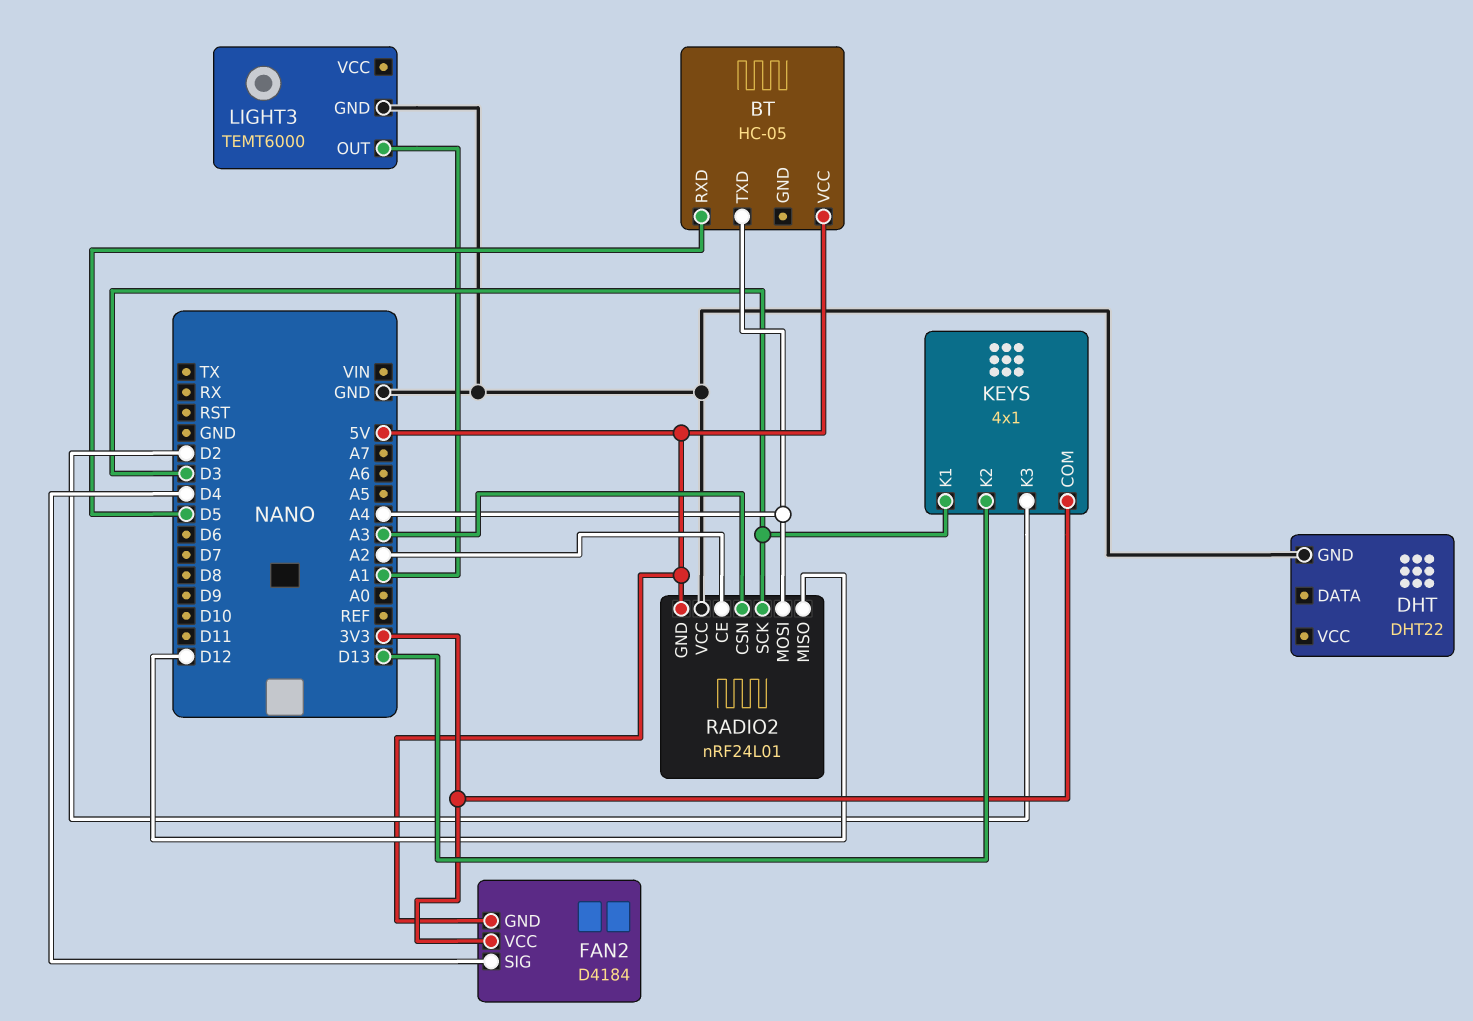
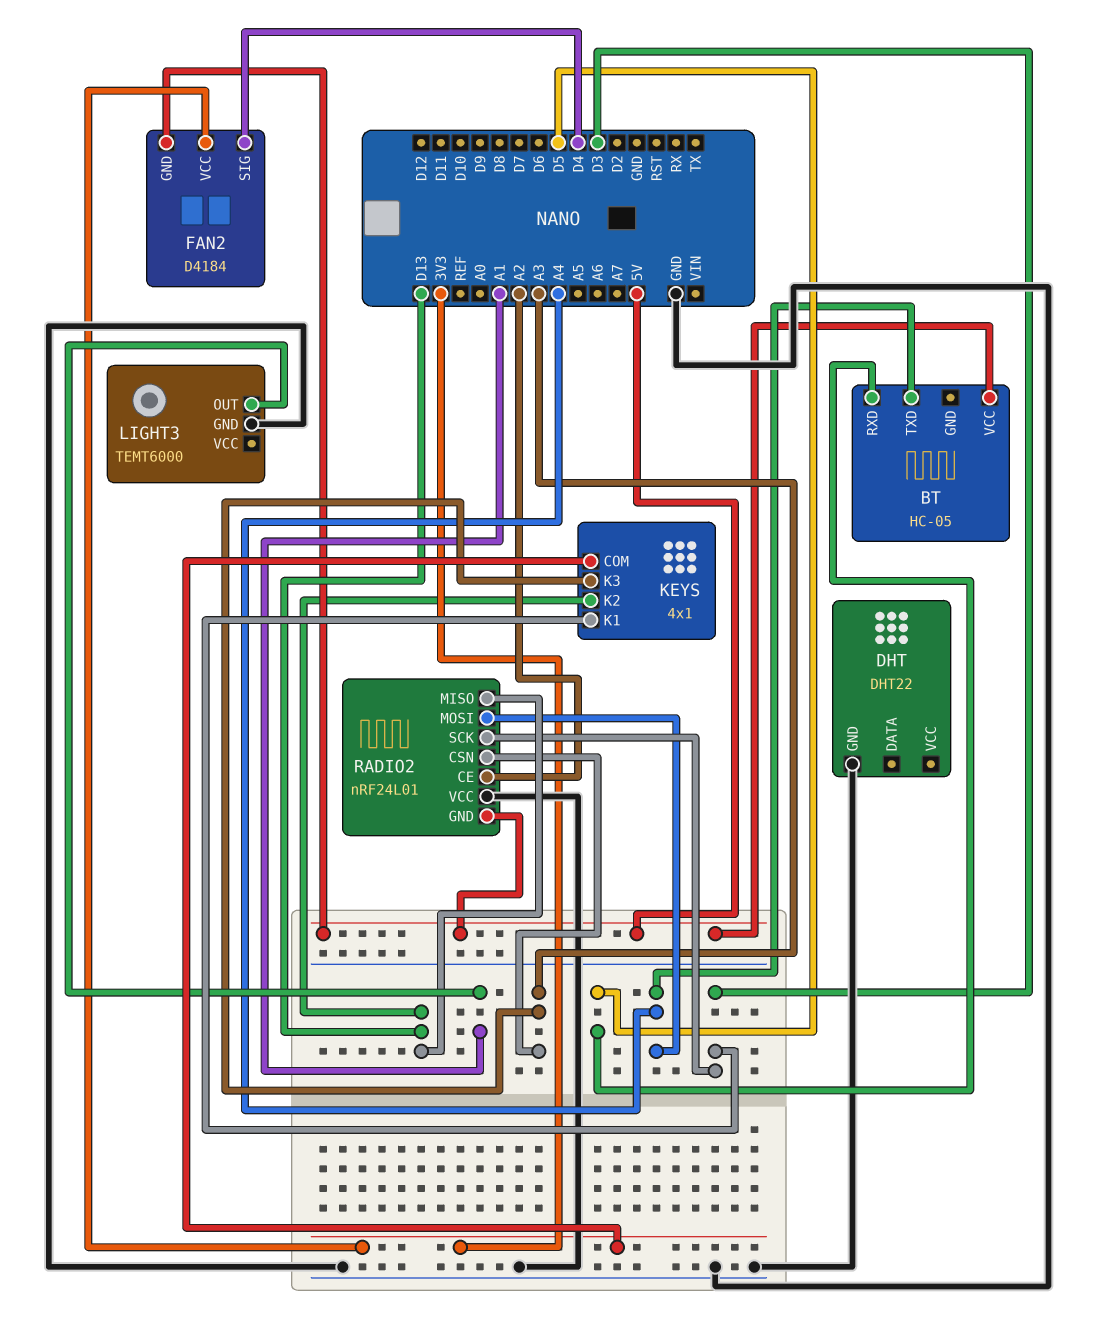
KEYS pin K3: D2 -> A3
RADIO2 pin MISO: D12 -> D13

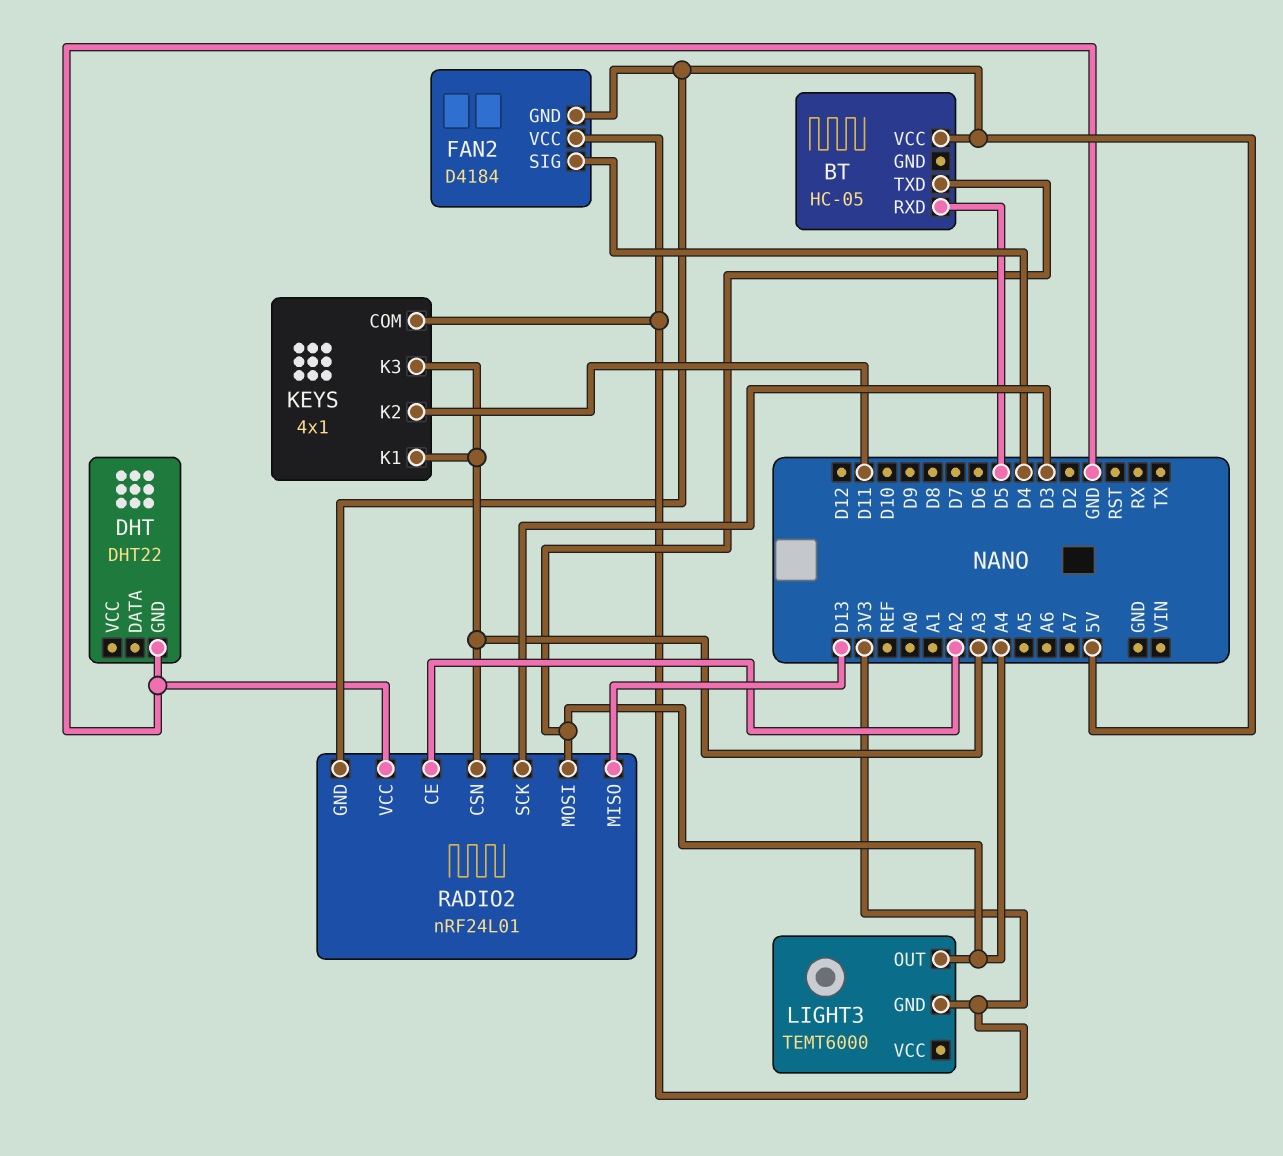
KEYS pin K1: D3 -> A3
KEYS pin K2: D13 -> D11
LIGHT3 pin GND: GND -> 3V3
LIGHT3 pin OUT: A1 -> A4

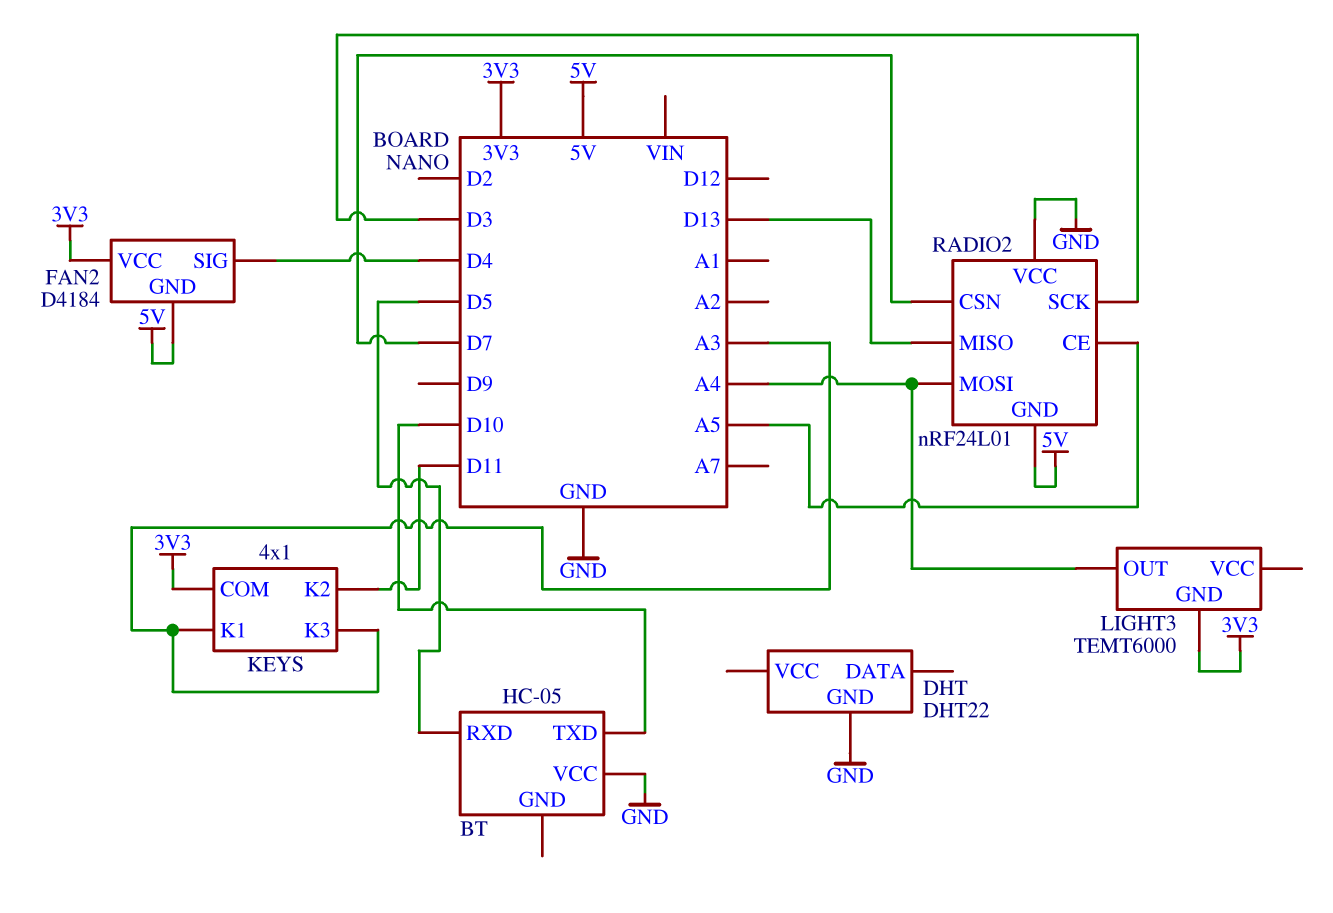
BT pin TXD: A4 -> D10
BT pin VCC: 5V -> GND
RADIO2 pin CE: A2 -> A5
RADIO2 pin CSN: A3 -> D7

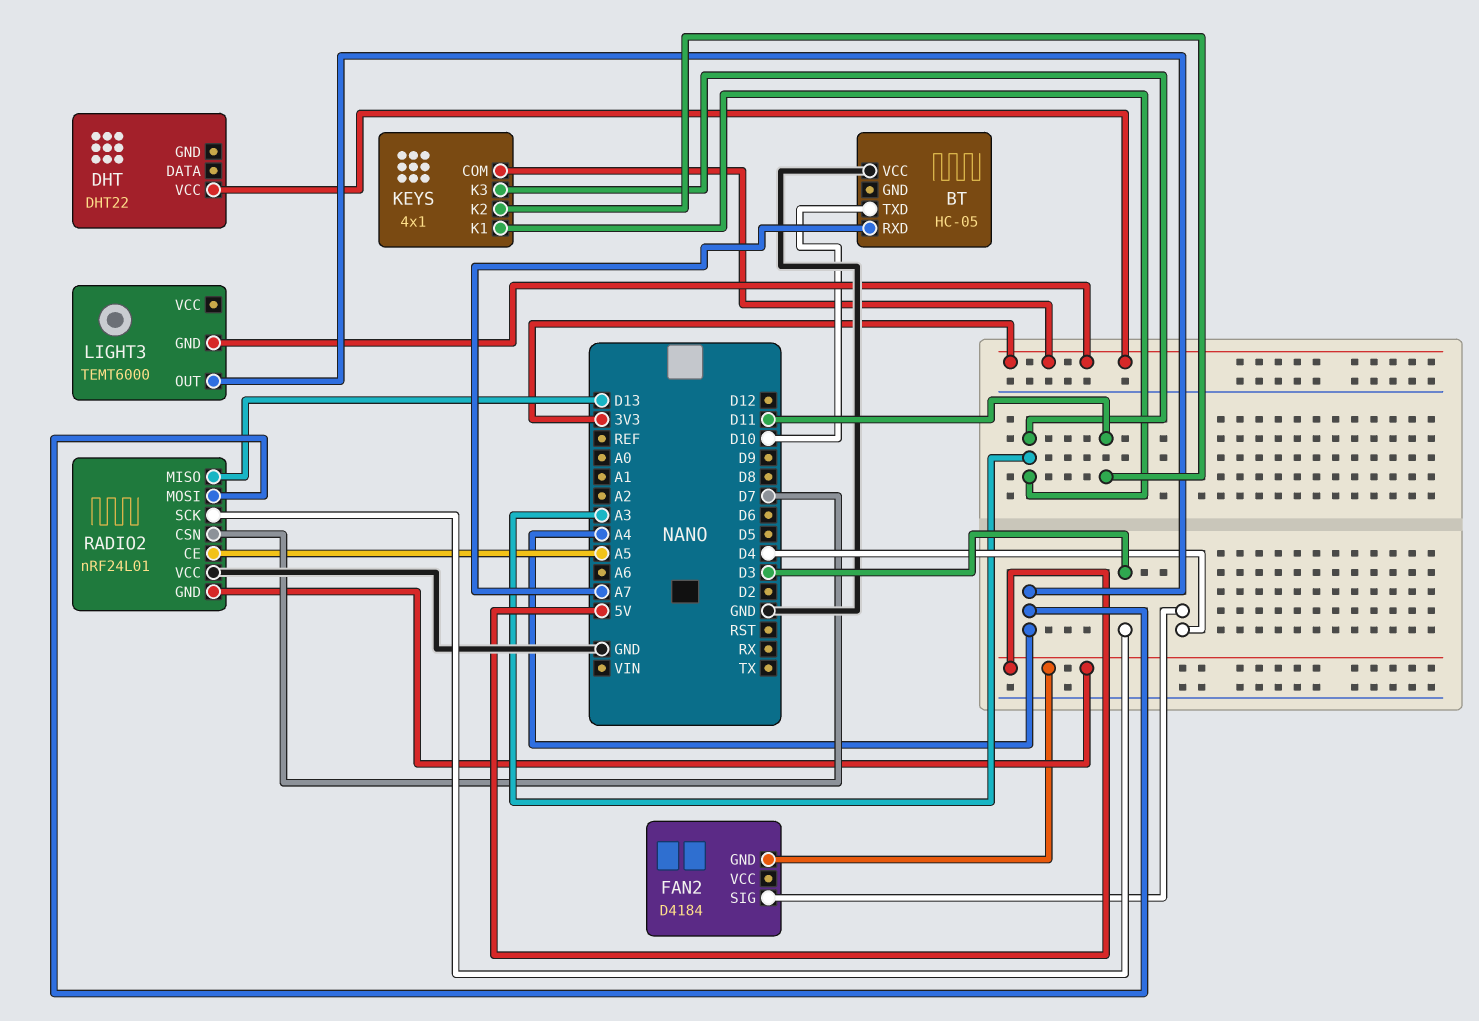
BT pin RXD: D5 -> A7
DHT pin GND: GND -> none
DHT pin VCC: none -> 3V3
FAN2 pin VCC: 3V3 -> none

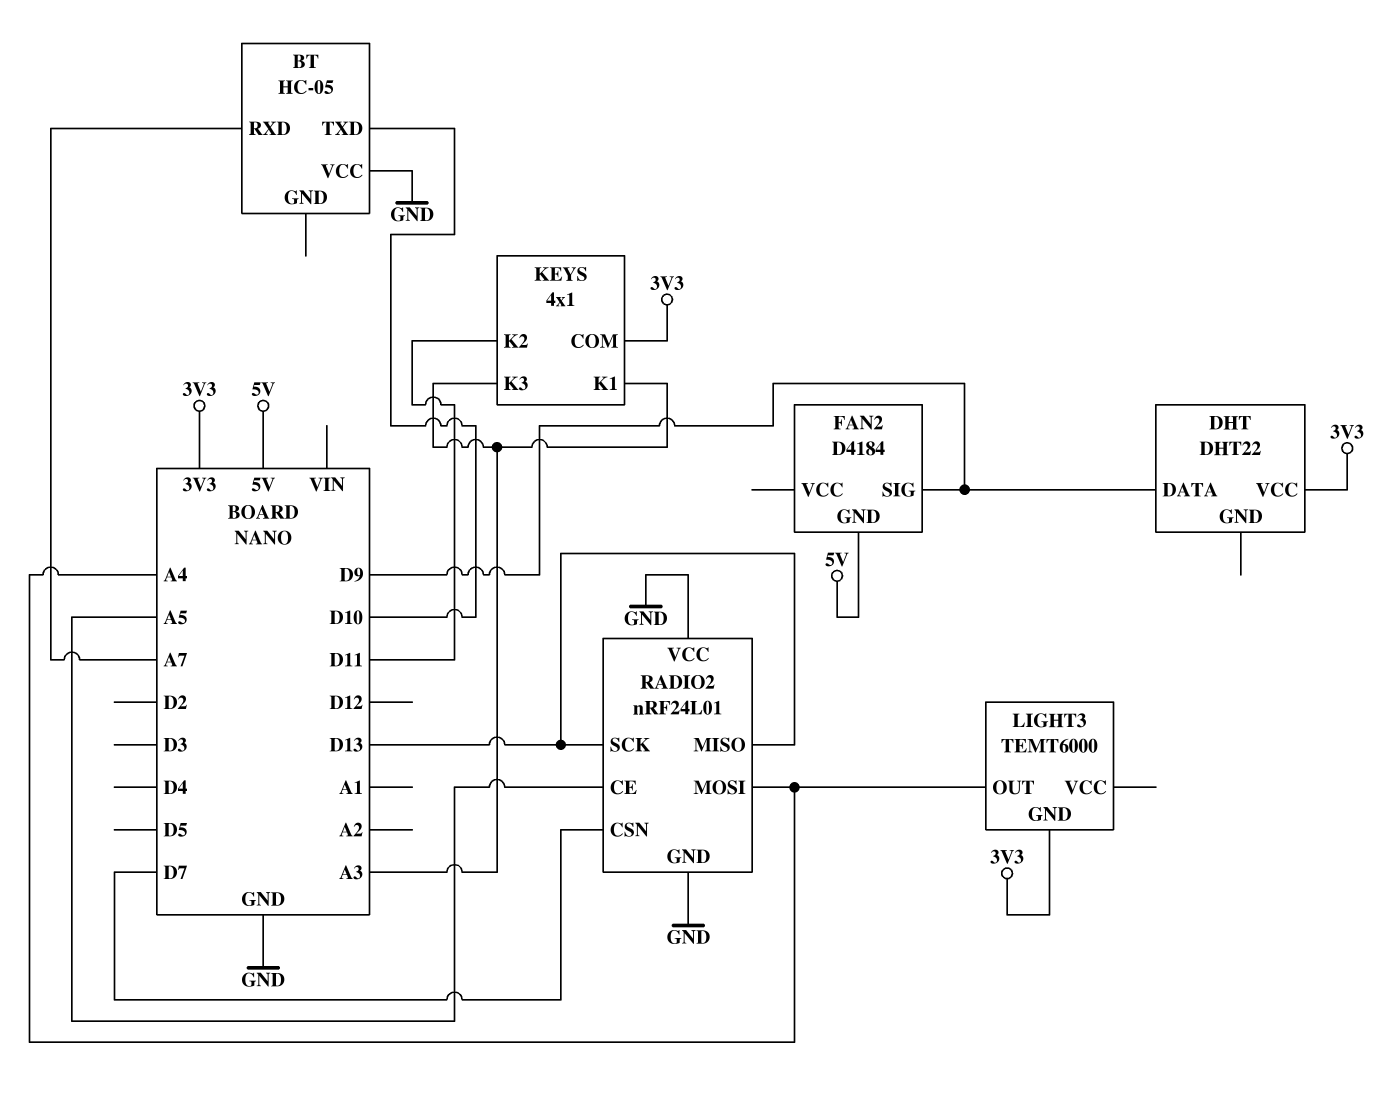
DHT pin DATA: none -> D9
FAN2 pin SIG: D4 -> D9
RADIO2 pin GND: 5V -> GND
RADIO2 pin SCK: D3 -> D13

